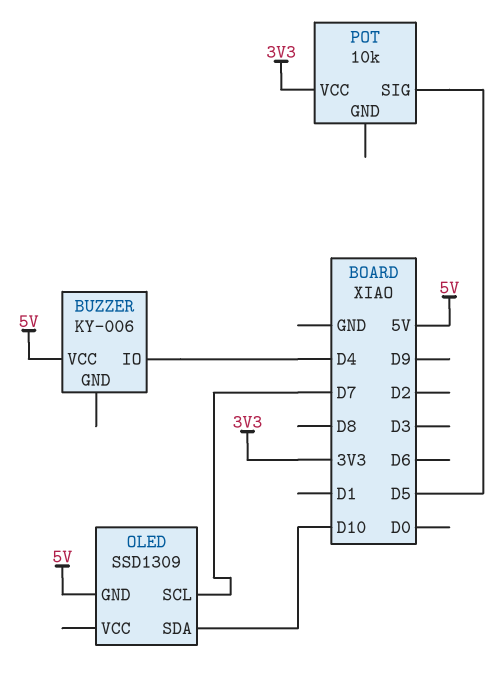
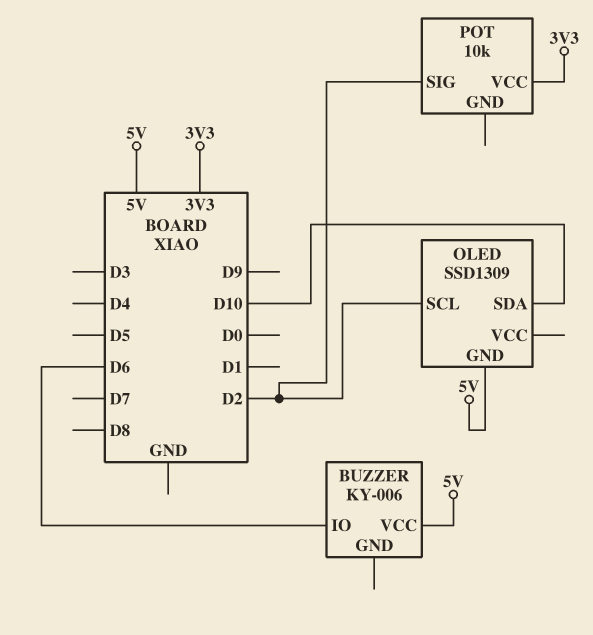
BUZZER pin IO: D4 -> D6
OLED pin SCL: D7 -> D2
POT pin SIG: D5 -> D2

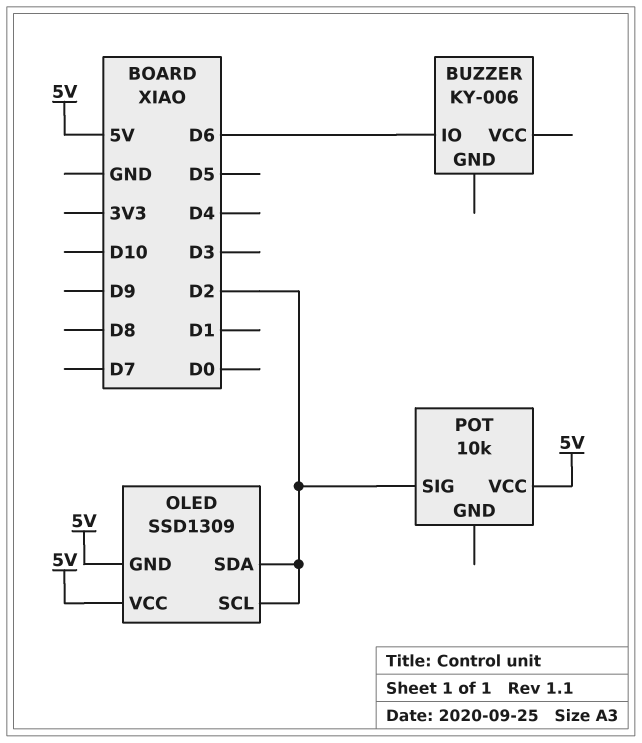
BUZZER pin VCC: 5V -> none
OLED pin SDA: D10 -> D2
OLED pin VCC: none -> 5V
POT pin VCC: 3V3 -> 5V

